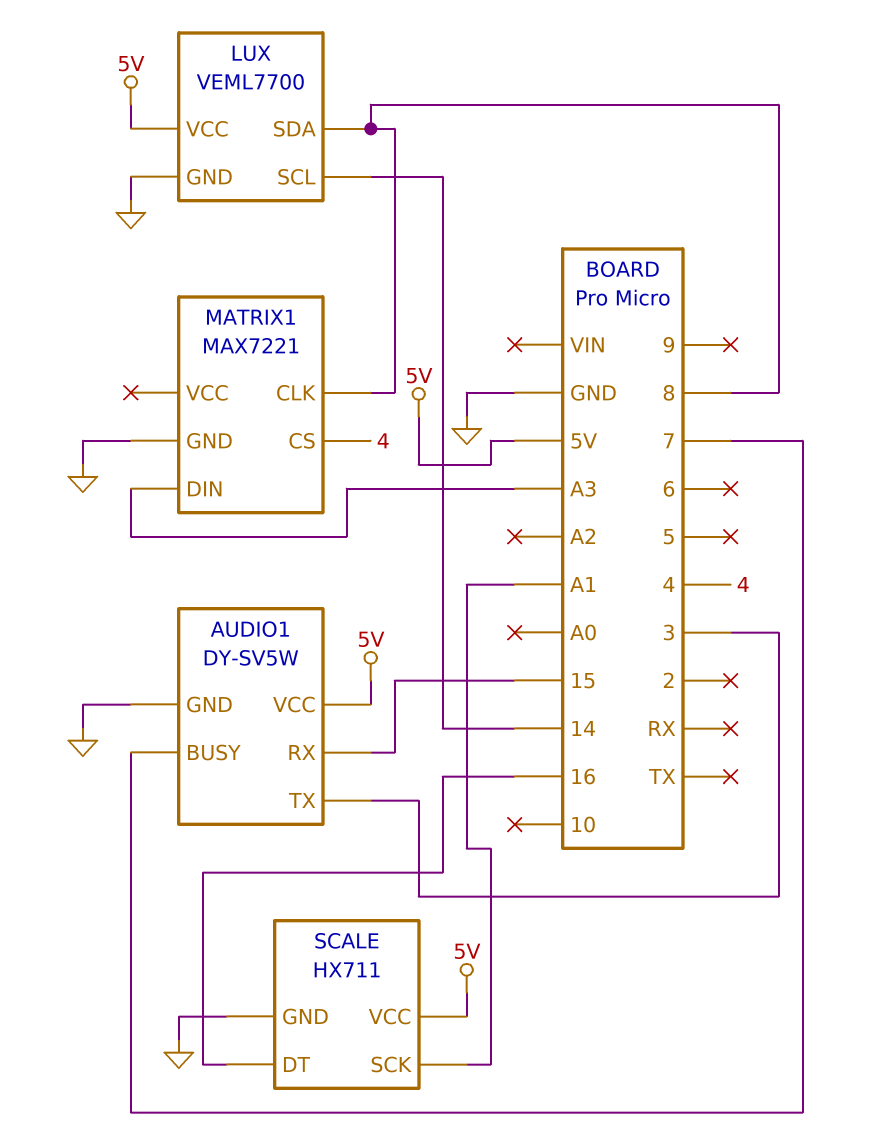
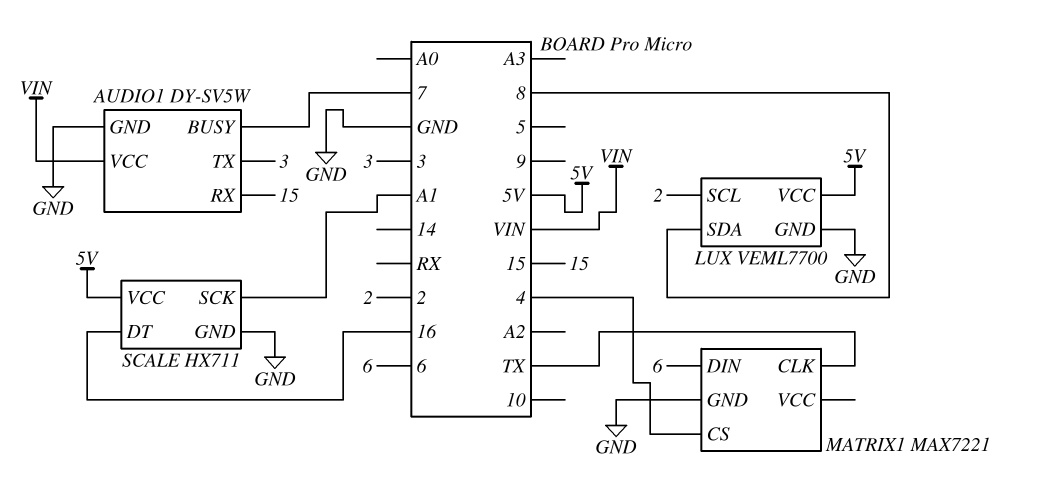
AUDIO1 pin VCC: 5V -> VIN
LUX pin SCL: 14 -> 2
MATRIX1 pin CLK: 8 -> TX
MATRIX1 pin DIN: A3 -> 6

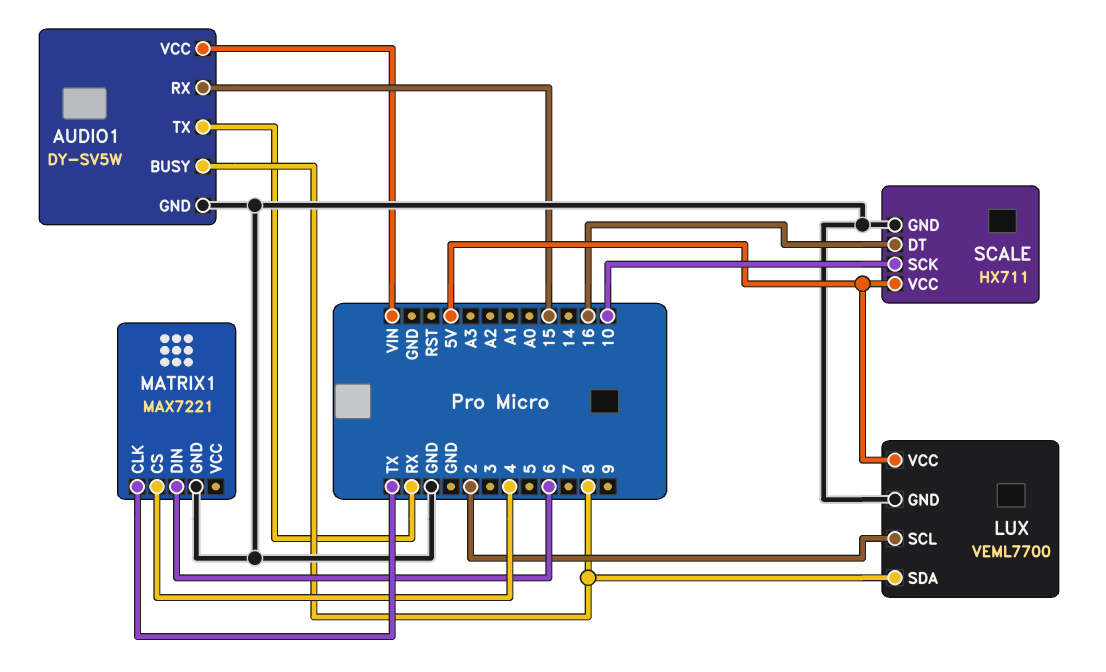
AUDIO1 pin BUSY: 7 -> 8
AUDIO1 pin TX: 3 -> RX
SCALE pin SCK: A1 -> 10

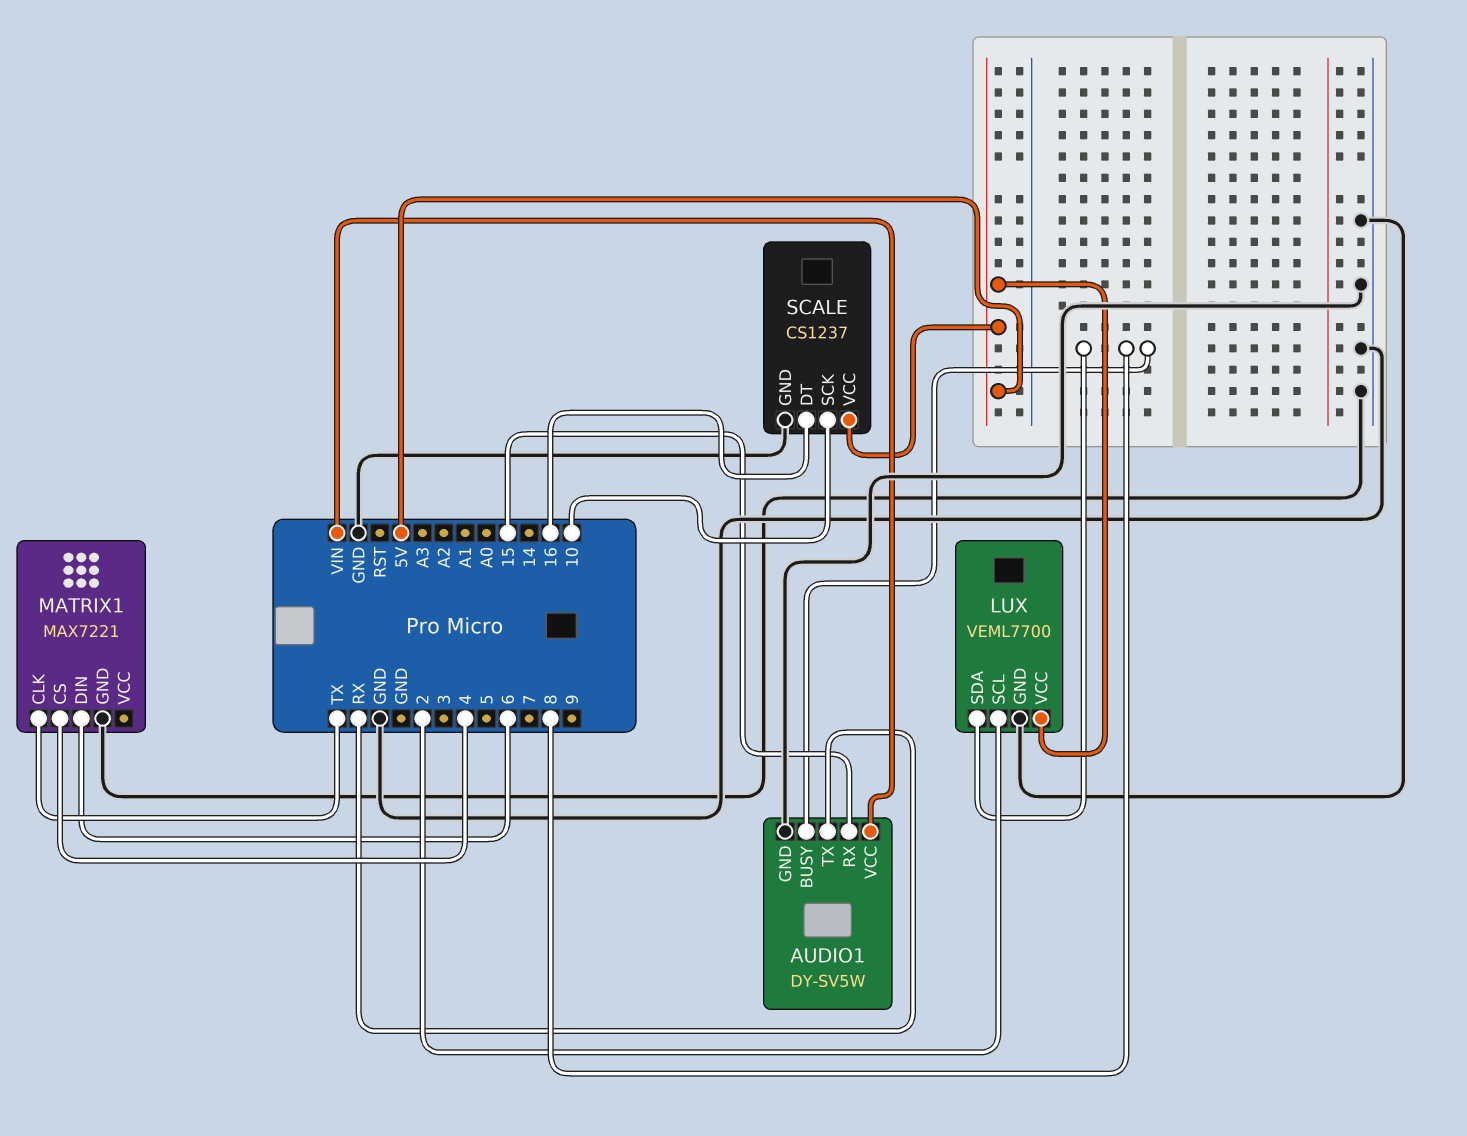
SCALE: HX711 -> CS1237

